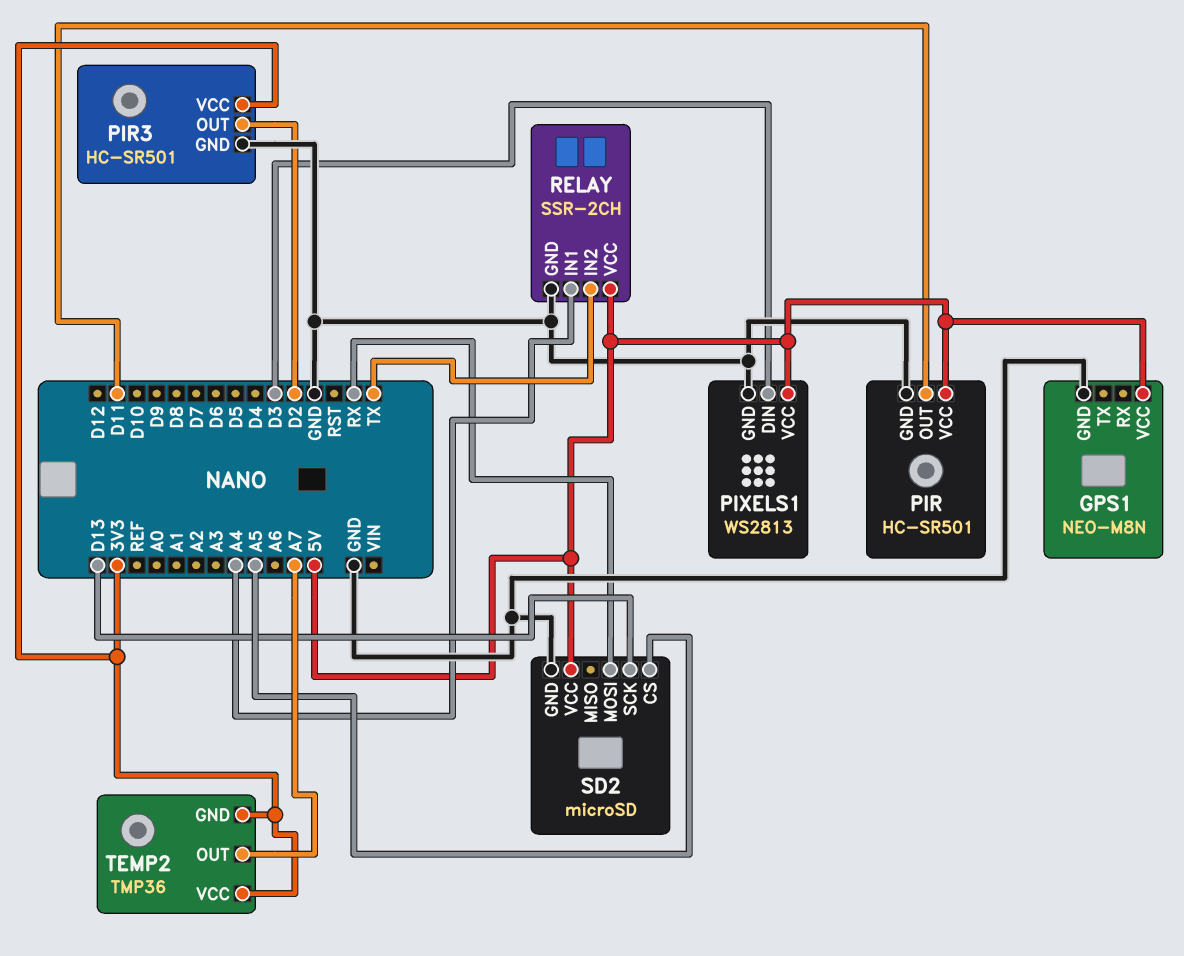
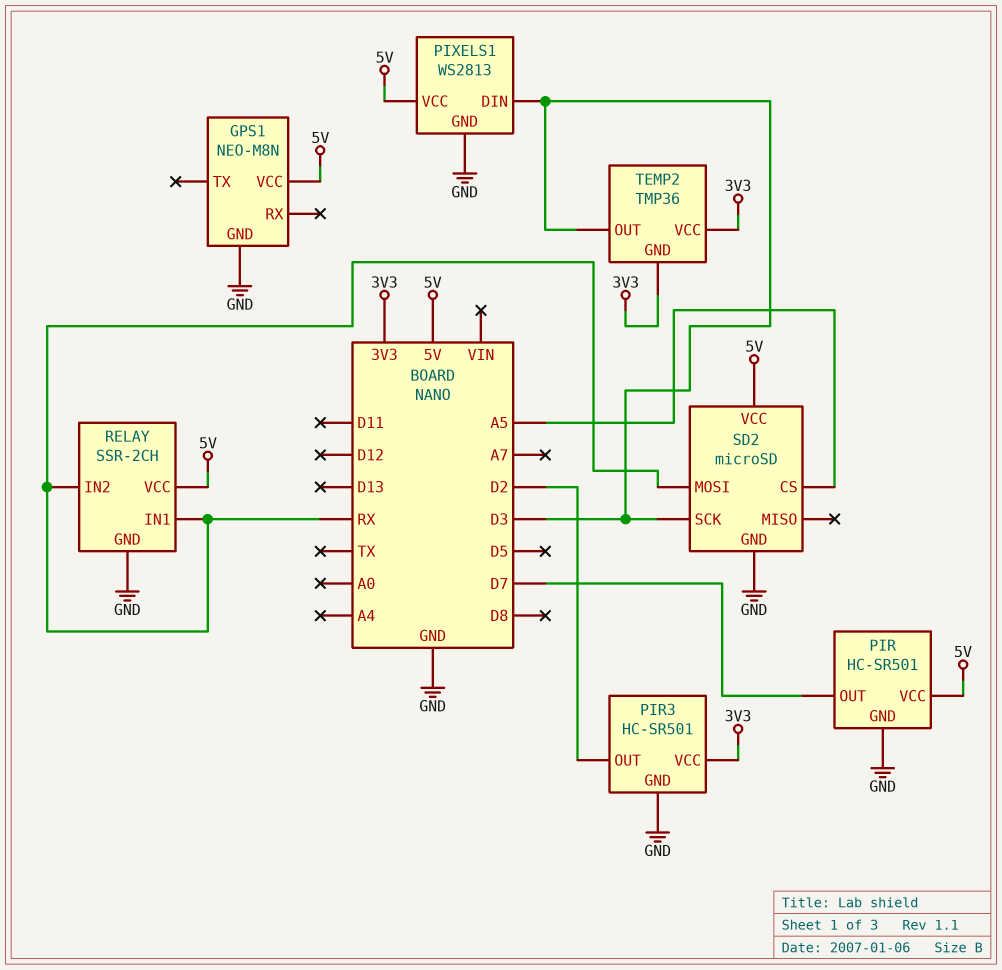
PIR pin OUT: D11 -> D7
RELAY pin IN1: A4 -> RX
RELAY pin IN2: TX -> RX
SD2 pin SCK: D13 -> D3
TEMP2 pin OUT: A7 -> D3

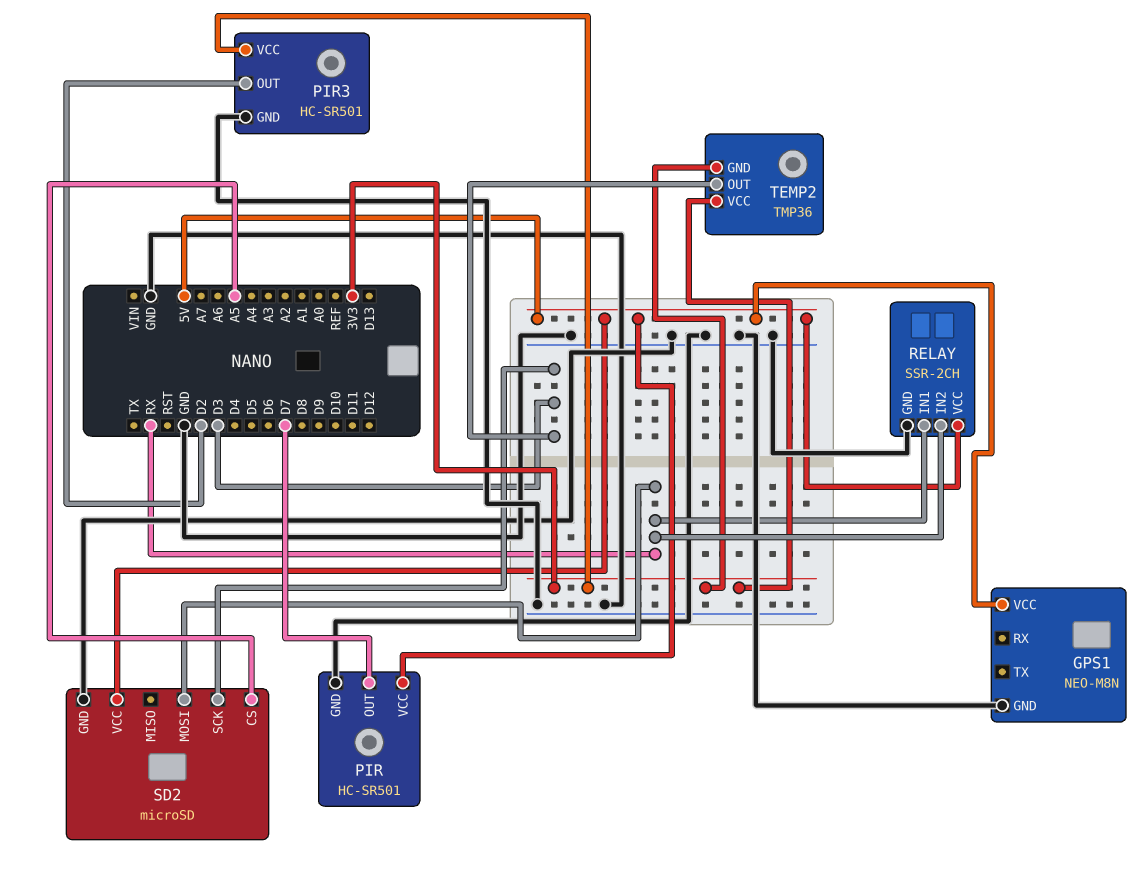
PIXELS1: WS2813 -> none
PIXELS1 pin DIN: D3 -> none
PIXELS1 pin GND: GND -> none
PIXELS1 pin VCC: 5V -> none

